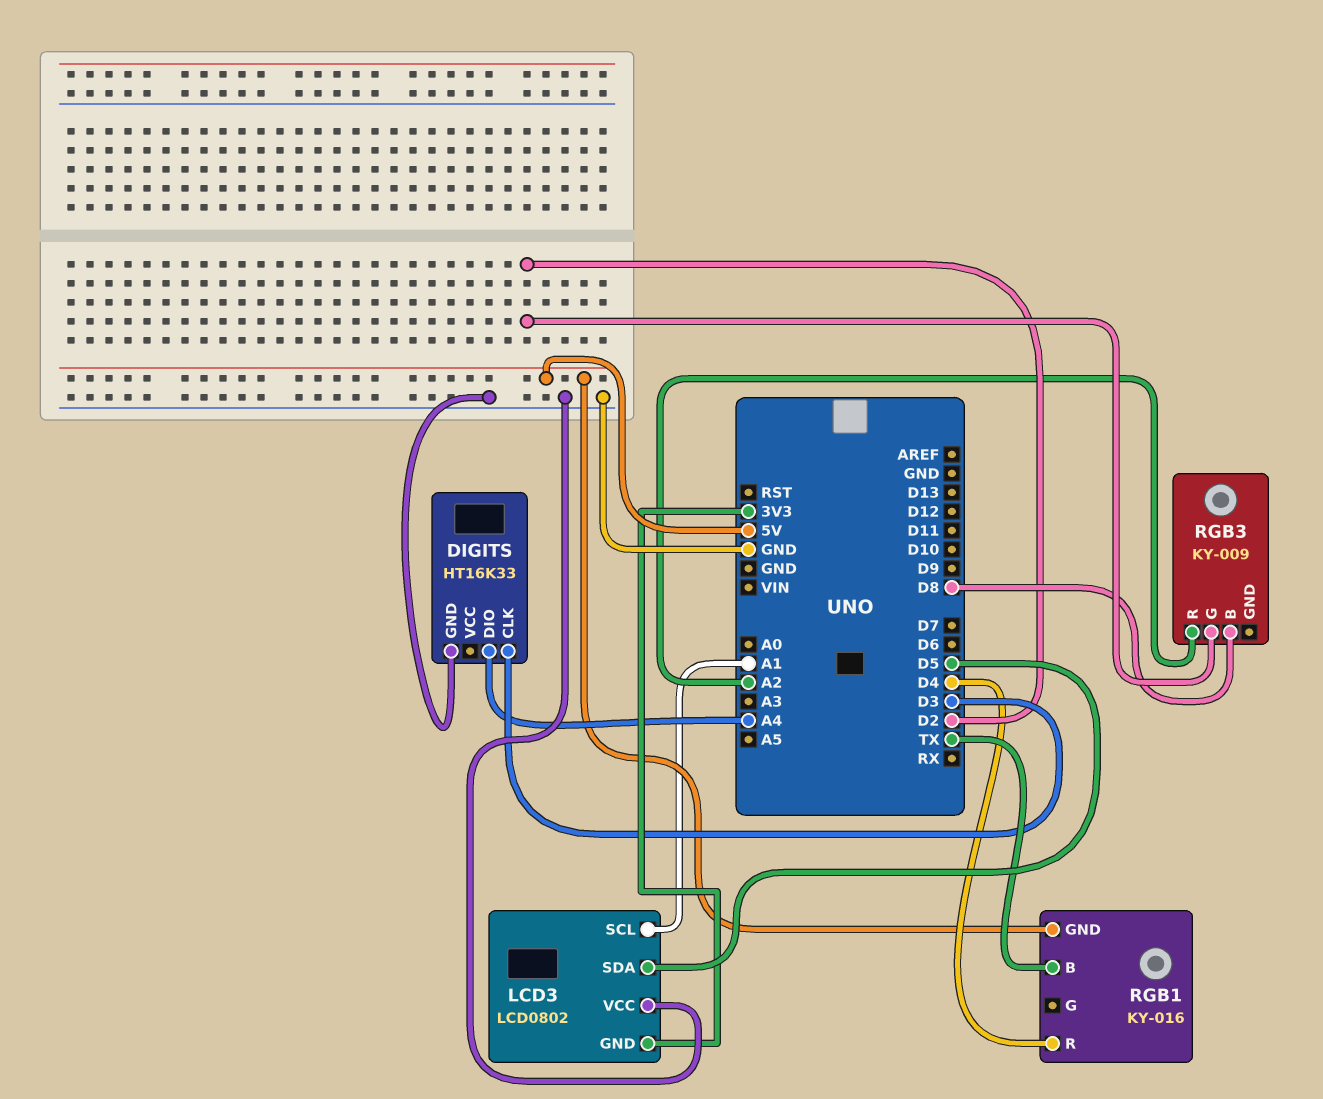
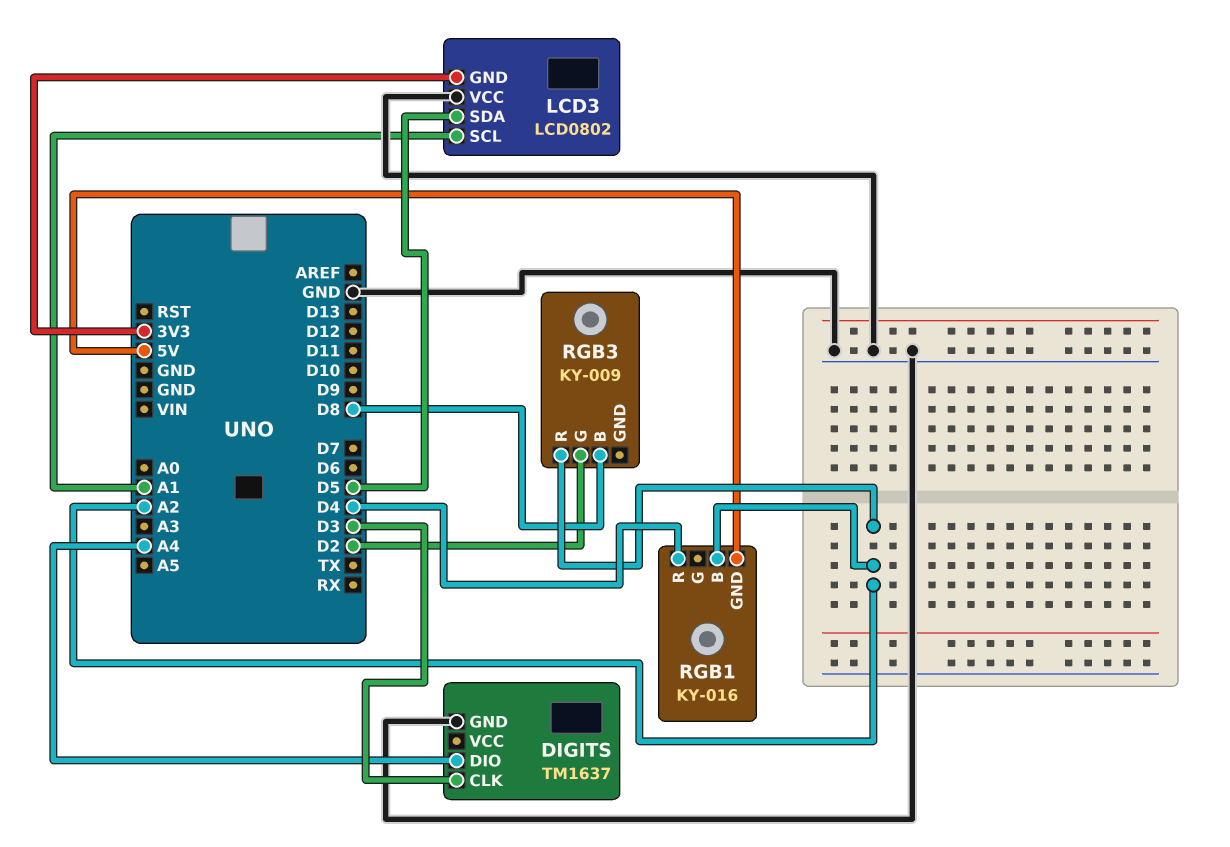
DIGITS: HT16K33 -> TM1637
RGB1 pin B: TX -> A2

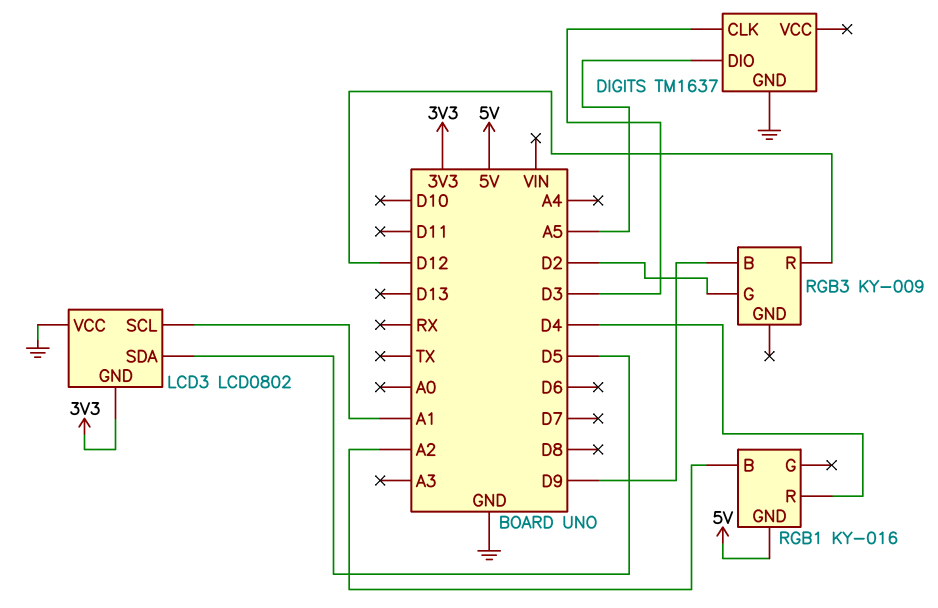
DIGITS pin DIO: A4 -> A5
RGB3 pin B: D8 -> D9
RGB3 pin R: A2 -> D12

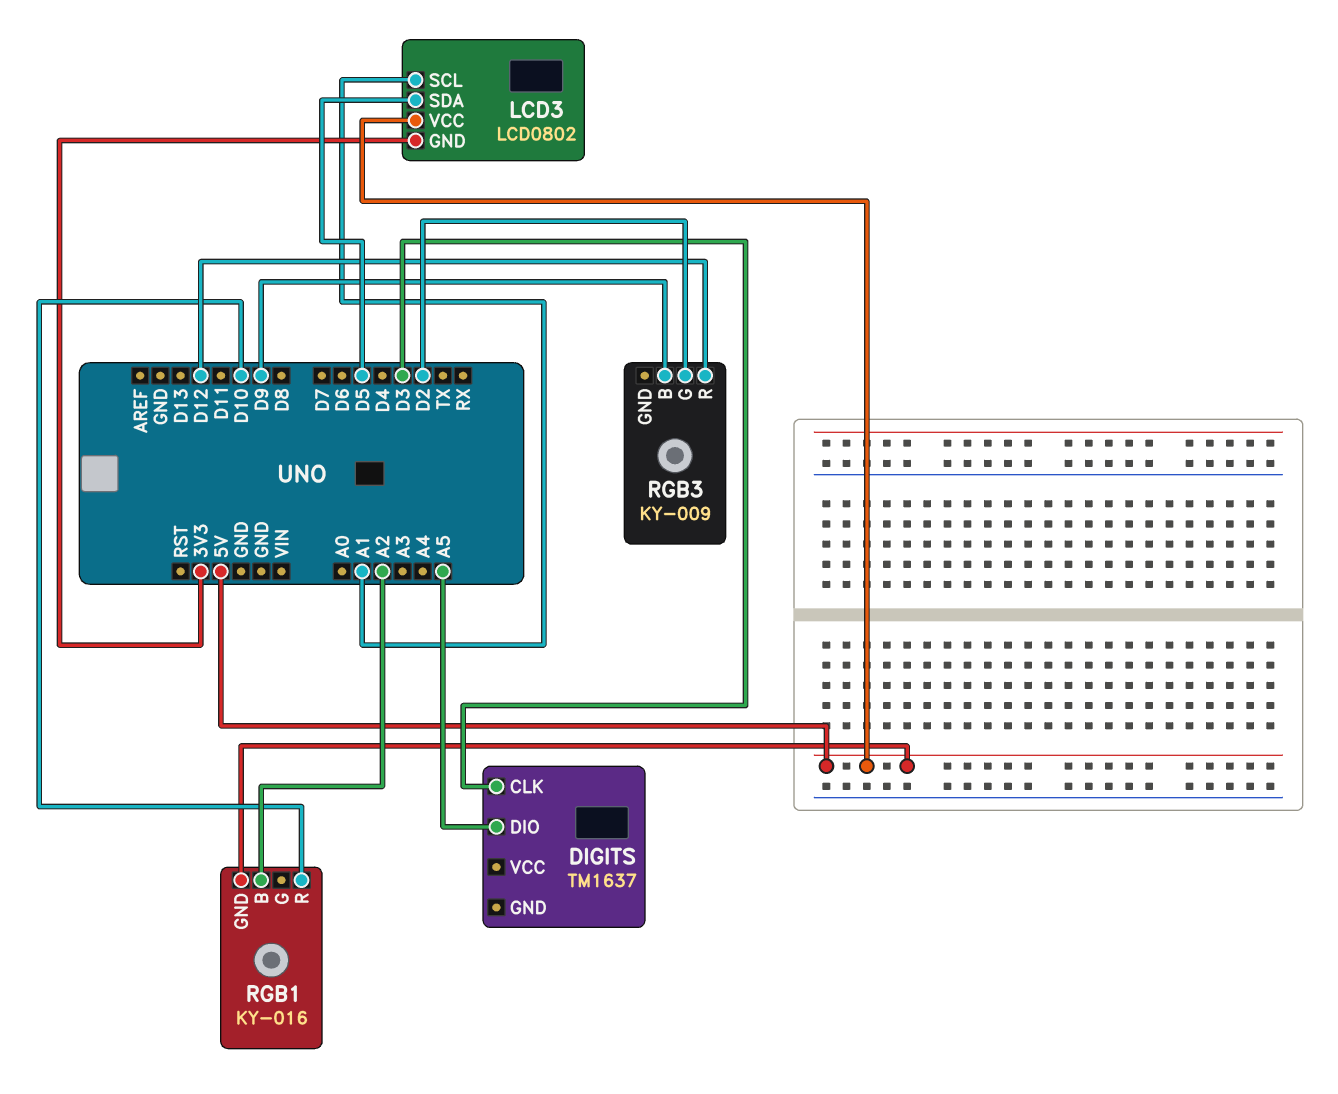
DIGITS pin GND: GND -> none
LCD3 pin VCC: GND -> 5V
RGB1 pin R: D4 -> D10

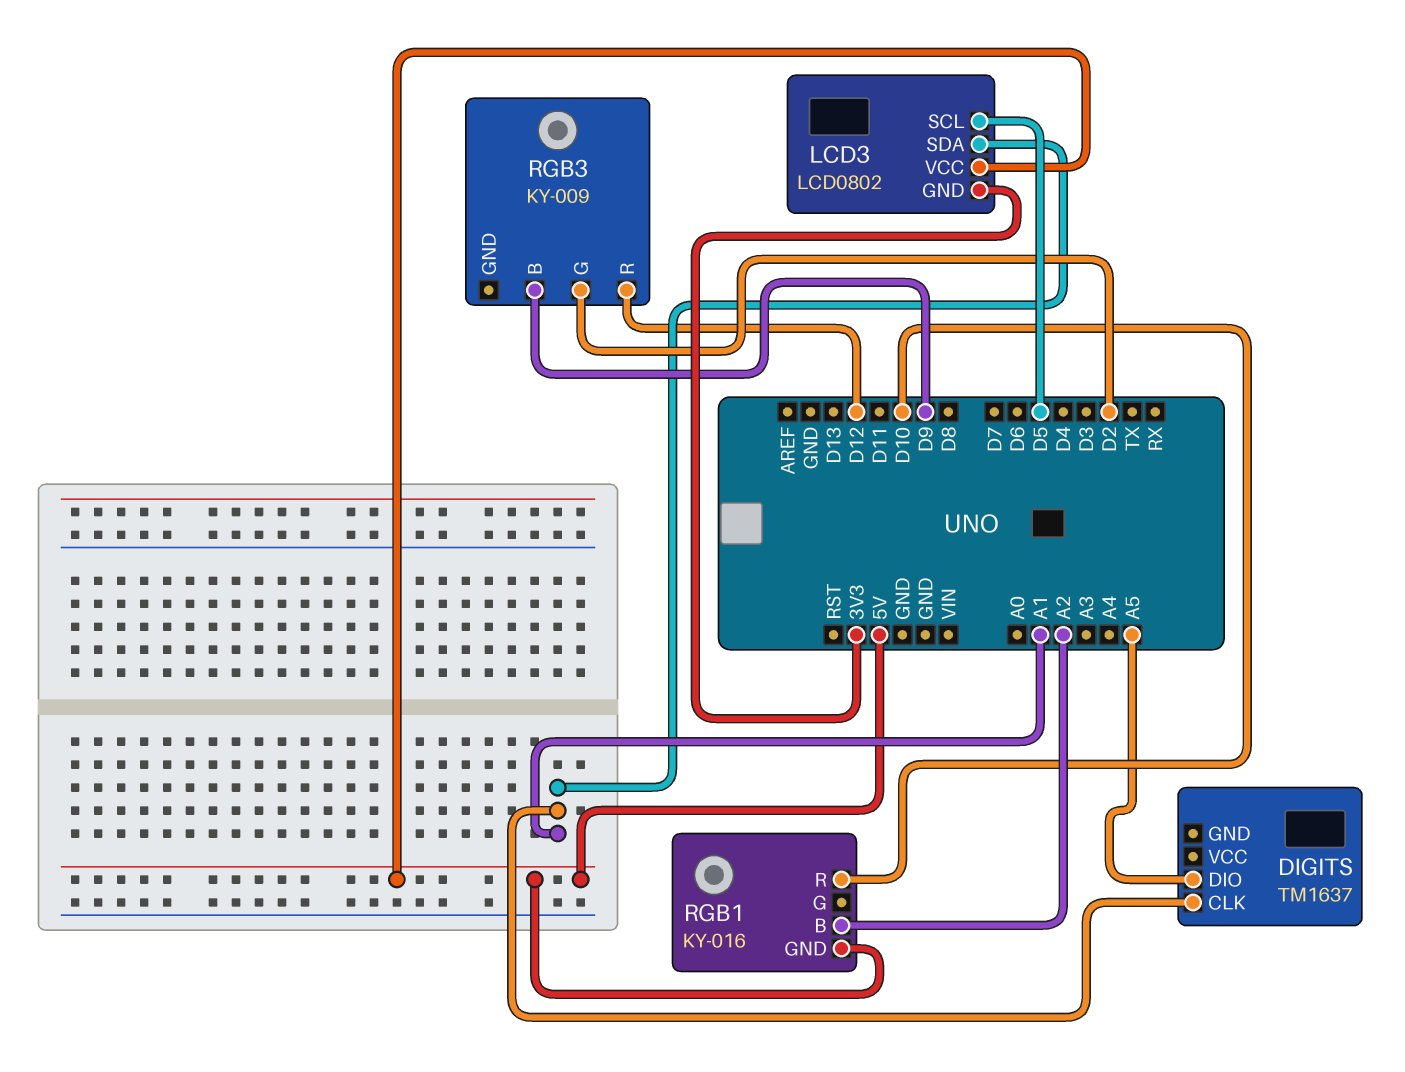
DIGITS pin CLK: D3 -> A1
LCD3 pin SCL: A1 -> D5
LCD3 pin SDA: D5 -> A1

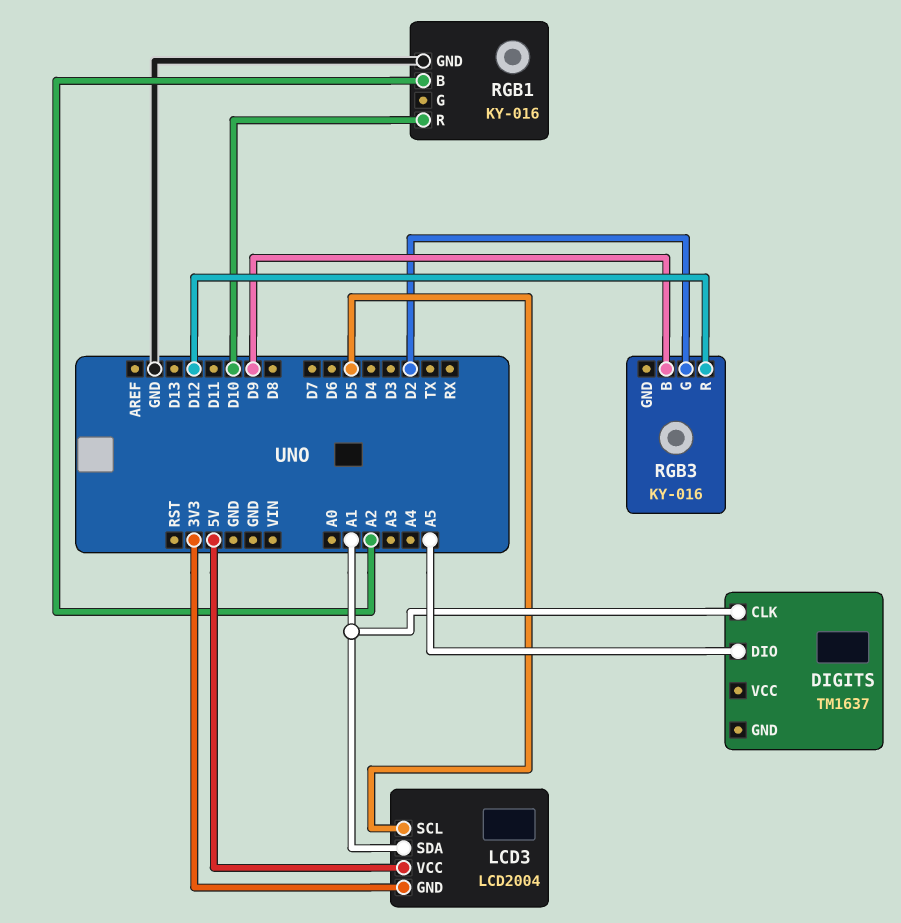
LCD3: LCD0802 -> LCD2004
RGB1 pin GND: 5V -> GND
RGB3: KY-009 -> KY-016

